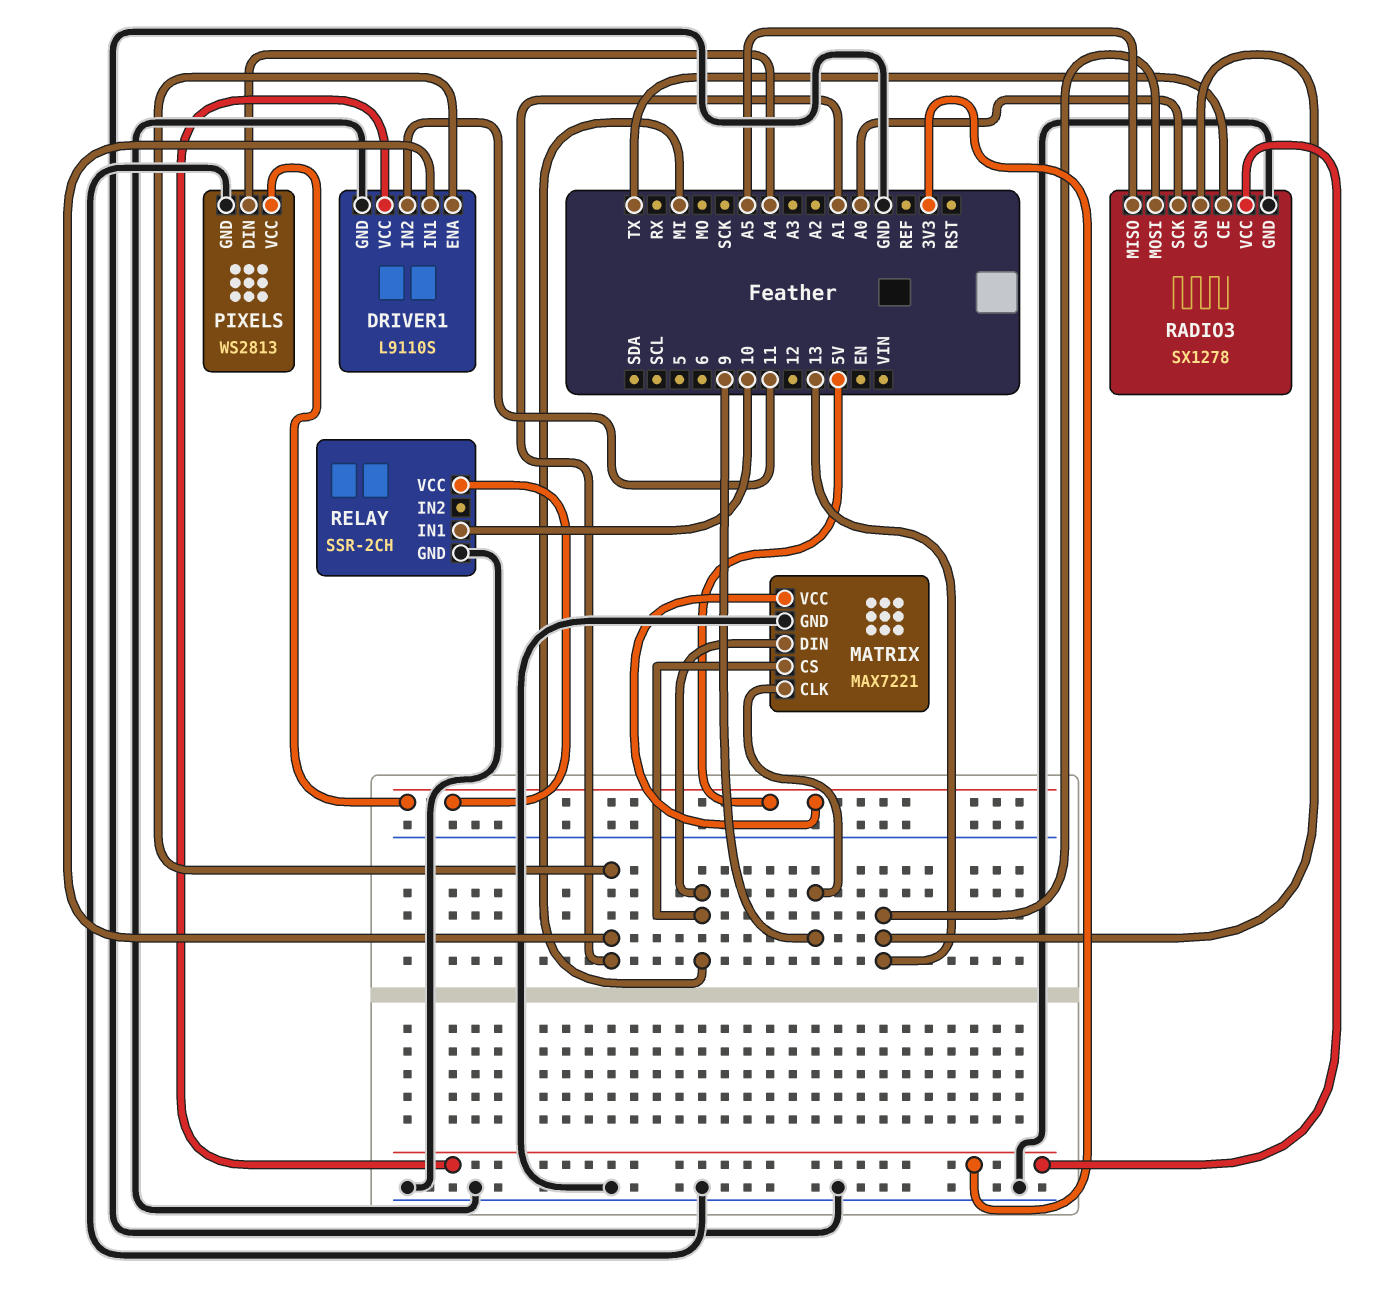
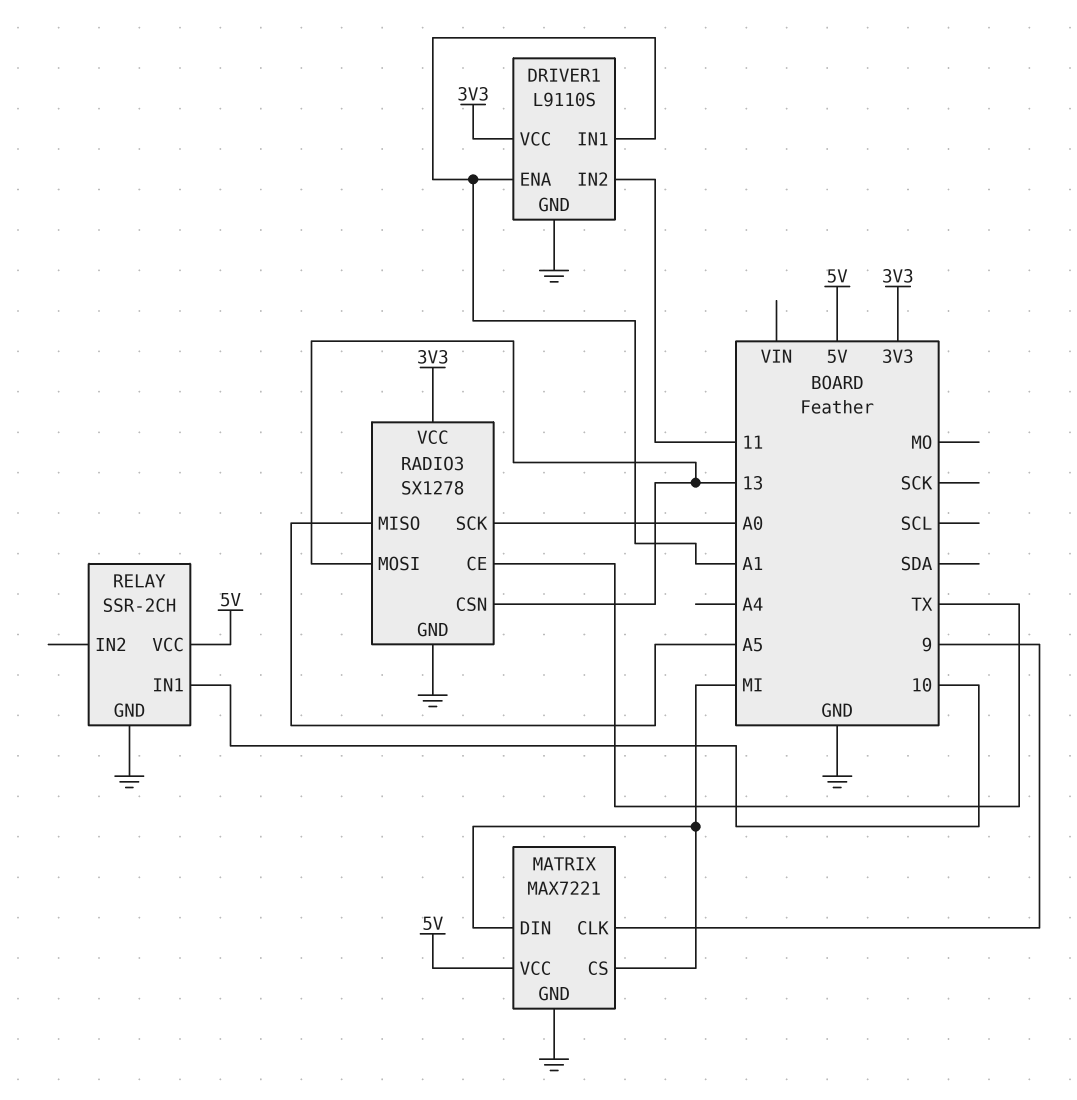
PIXELS: WS2813 -> none
PIXELS pin DIN: A4 -> none
PIXELS pin GND: GND -> none
PIXELS pin VCC: 5V -> none

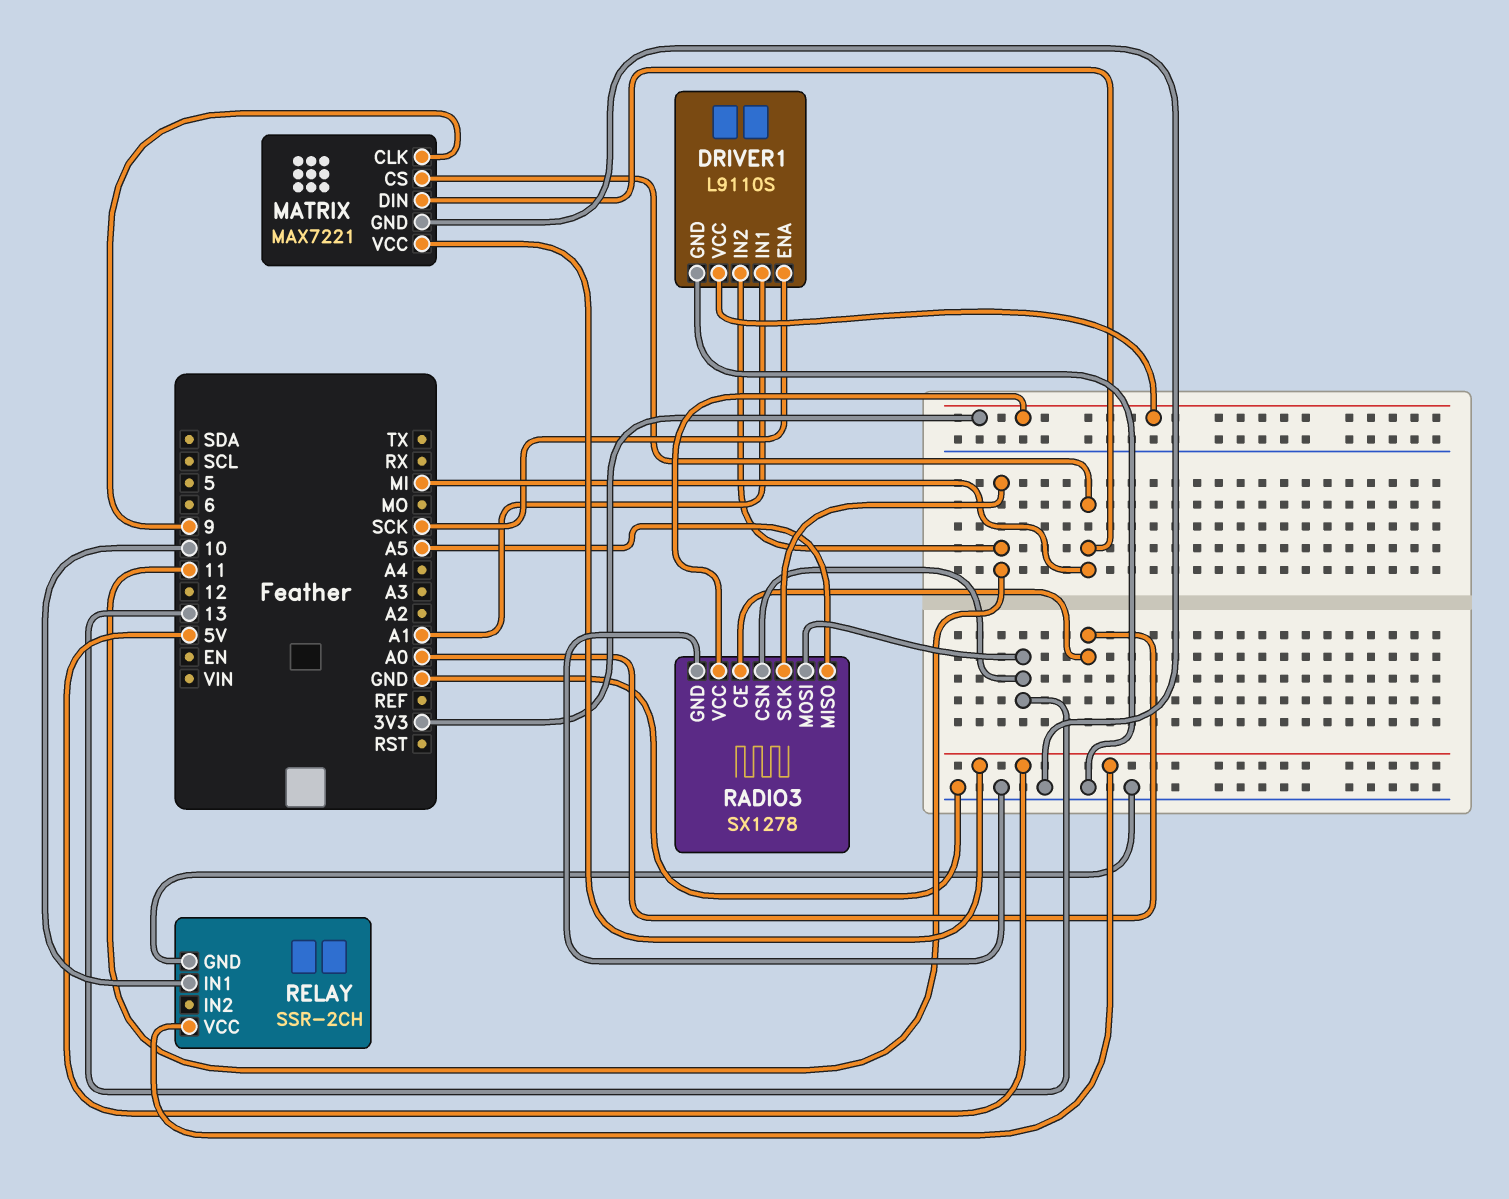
DRIVER1 pin ENA: A1 -> SCK
RADIO3 pin CE: TX -> A0
RADIO3 pin SCK: A0 -> 11

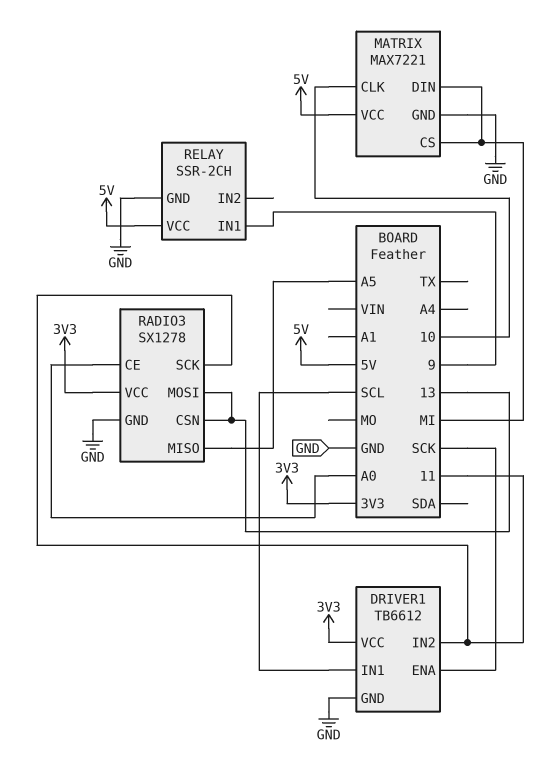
DRIVER1: L9110S -> TB6612
DRIVER1 pin IN1: A1 -> SCL
MATRIX pin CLK: 9 -> 10
RELAY pin IN1: 10 -> 9

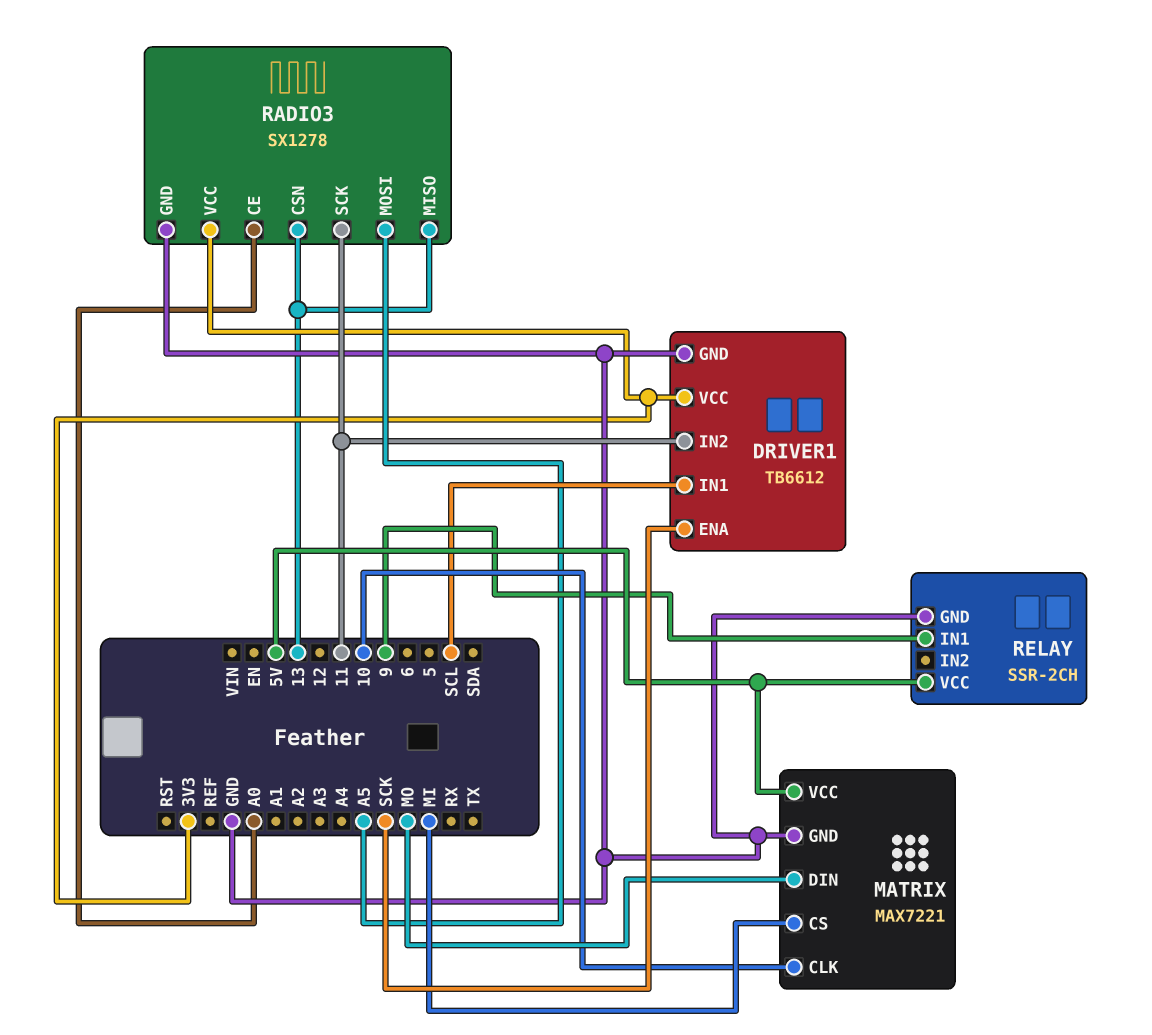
MATRIX pin DIN: MI -> MO
RADIO3 pin MISO: A5 -> 13
RADIO3 pin MOSI: 13 -> A5

